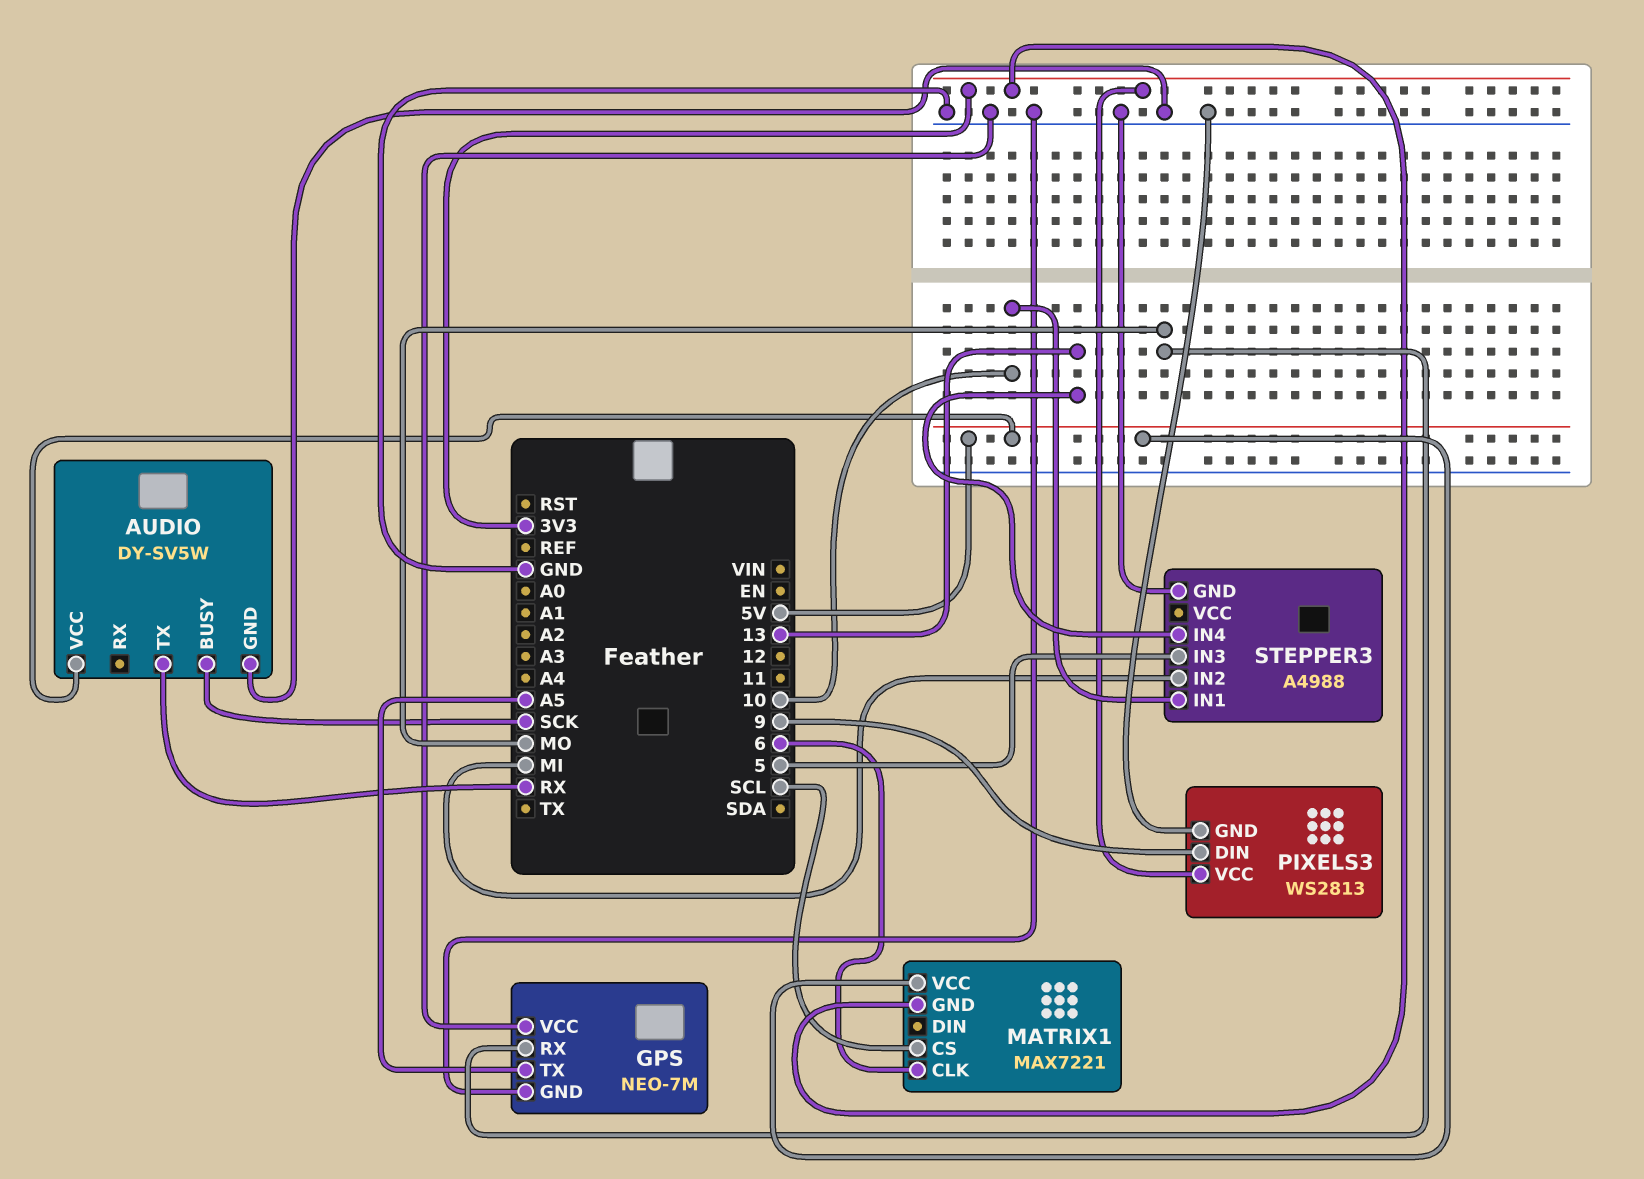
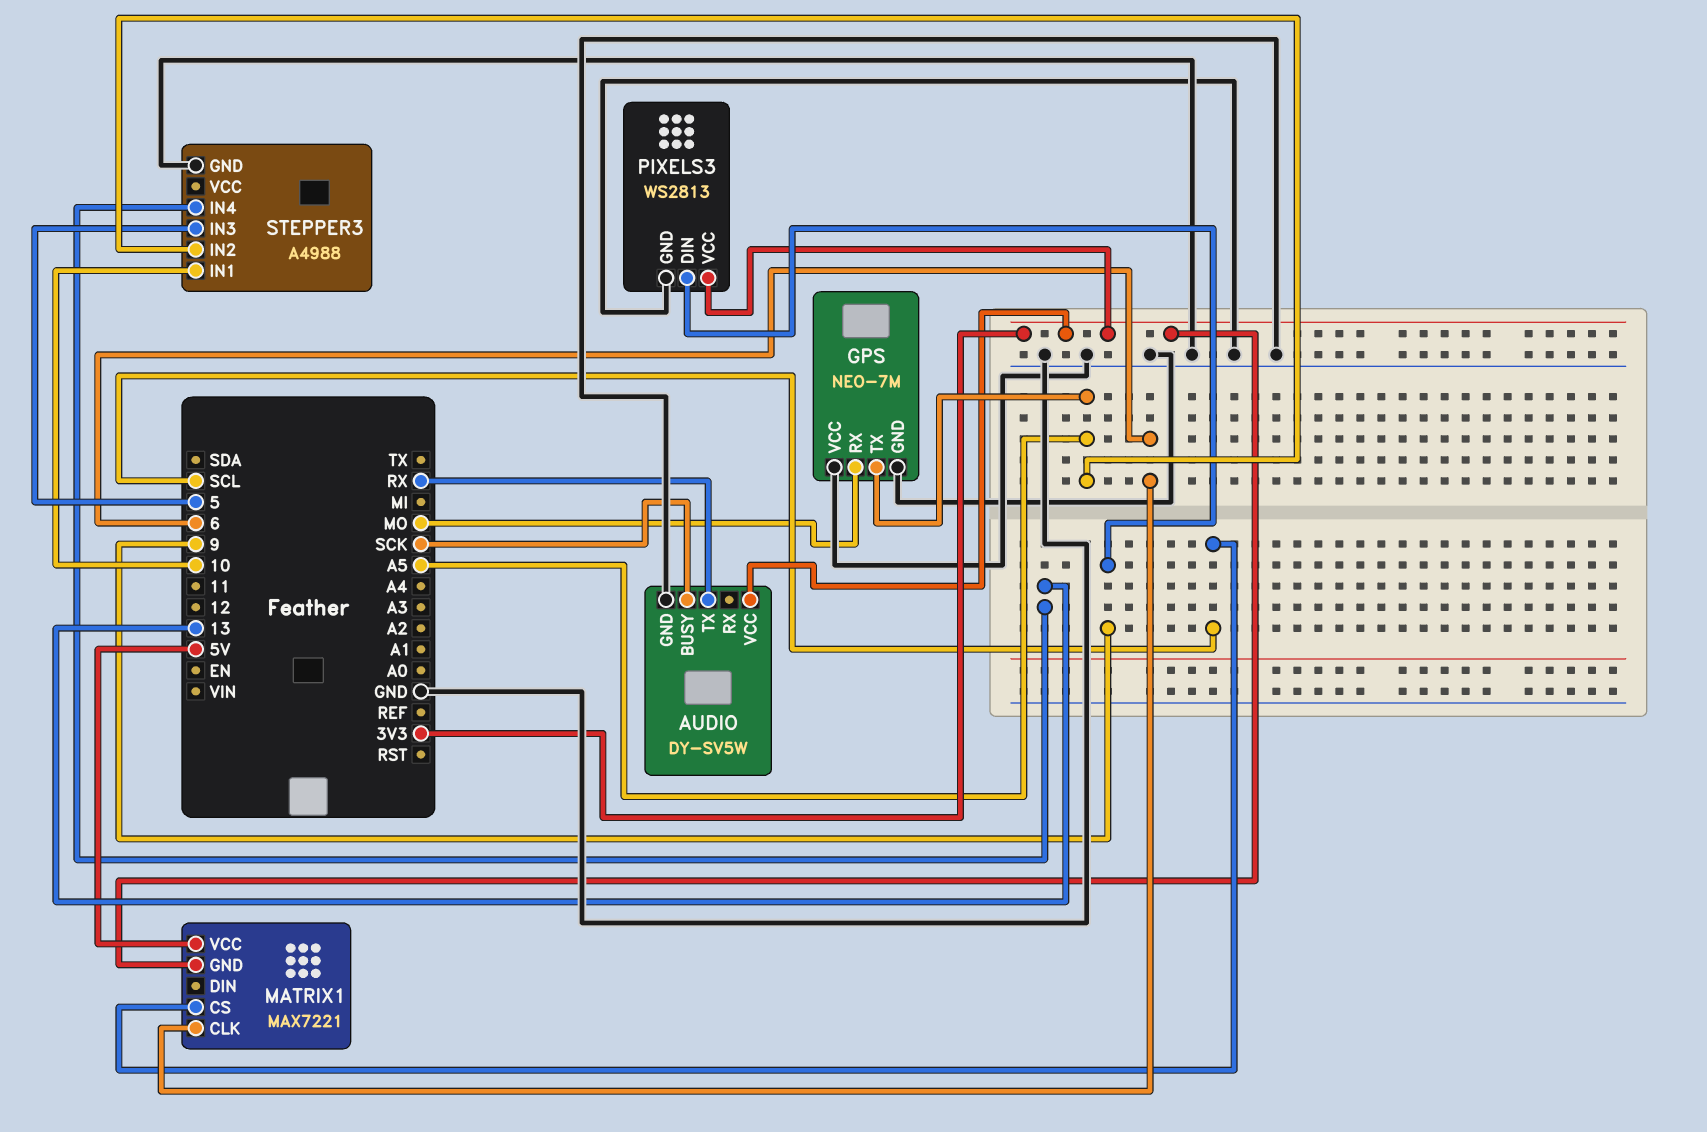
AUDIO pin VCC: 5V -> 3V3
STEPPER3 pin IN2: MI -> A5

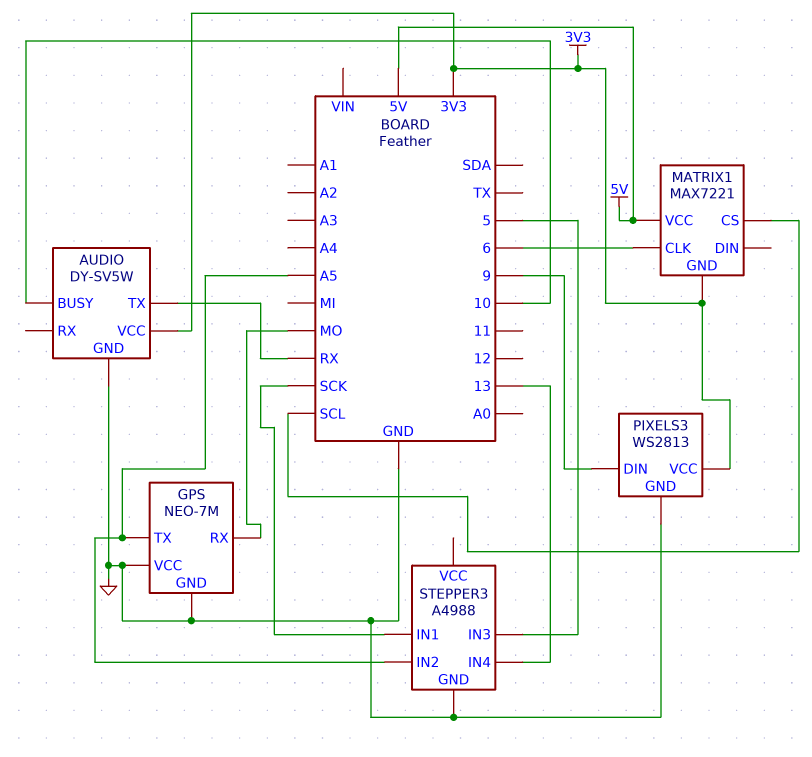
AUDIO pin BUSY: SCK -> 10
STEPPER3 pin IN1: 10 -> SCK

